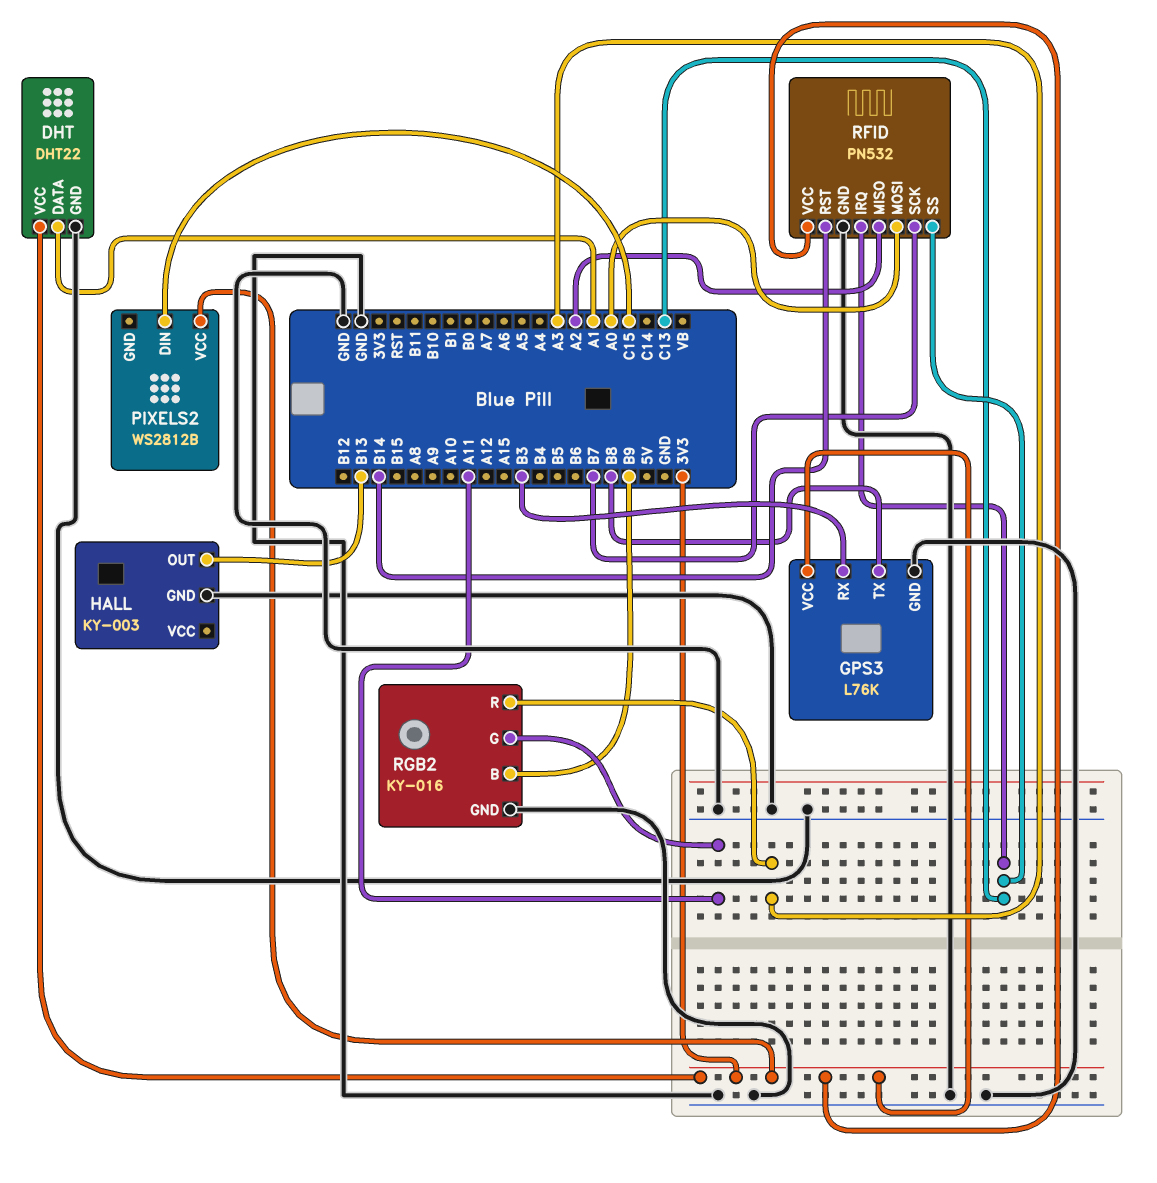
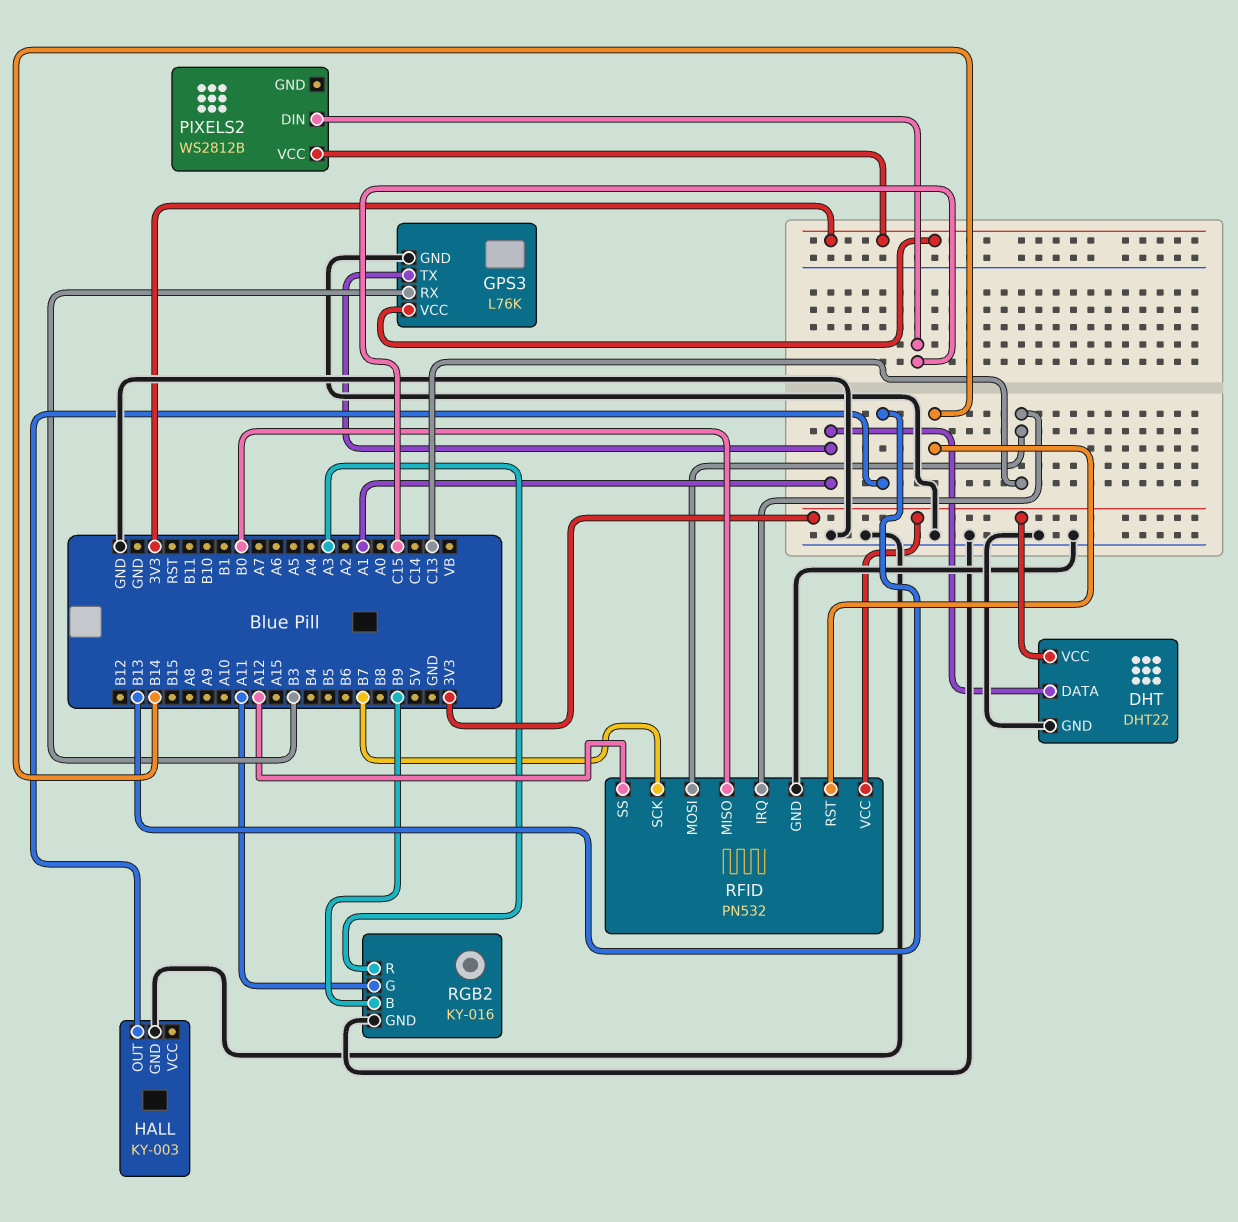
GPS3 pin TX: B8 -> A1
RFID pin MISO: A2 -> B0
RFID pin MOSI: A0 -> C13
RFID pin SS: C13 -> A12

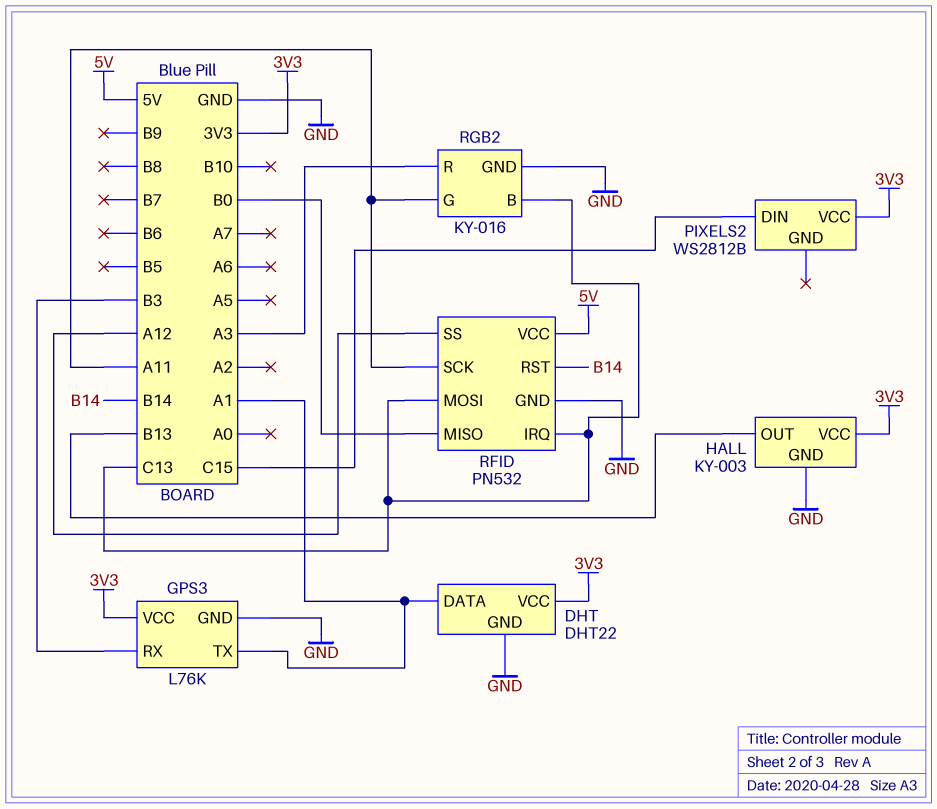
HALL pin VCC: none -> 3V3
RFID pin SCK: B7 -> A11
RFID pin VCC: 3V3 -> 5V
RGB2 pin B: B9 -> C13

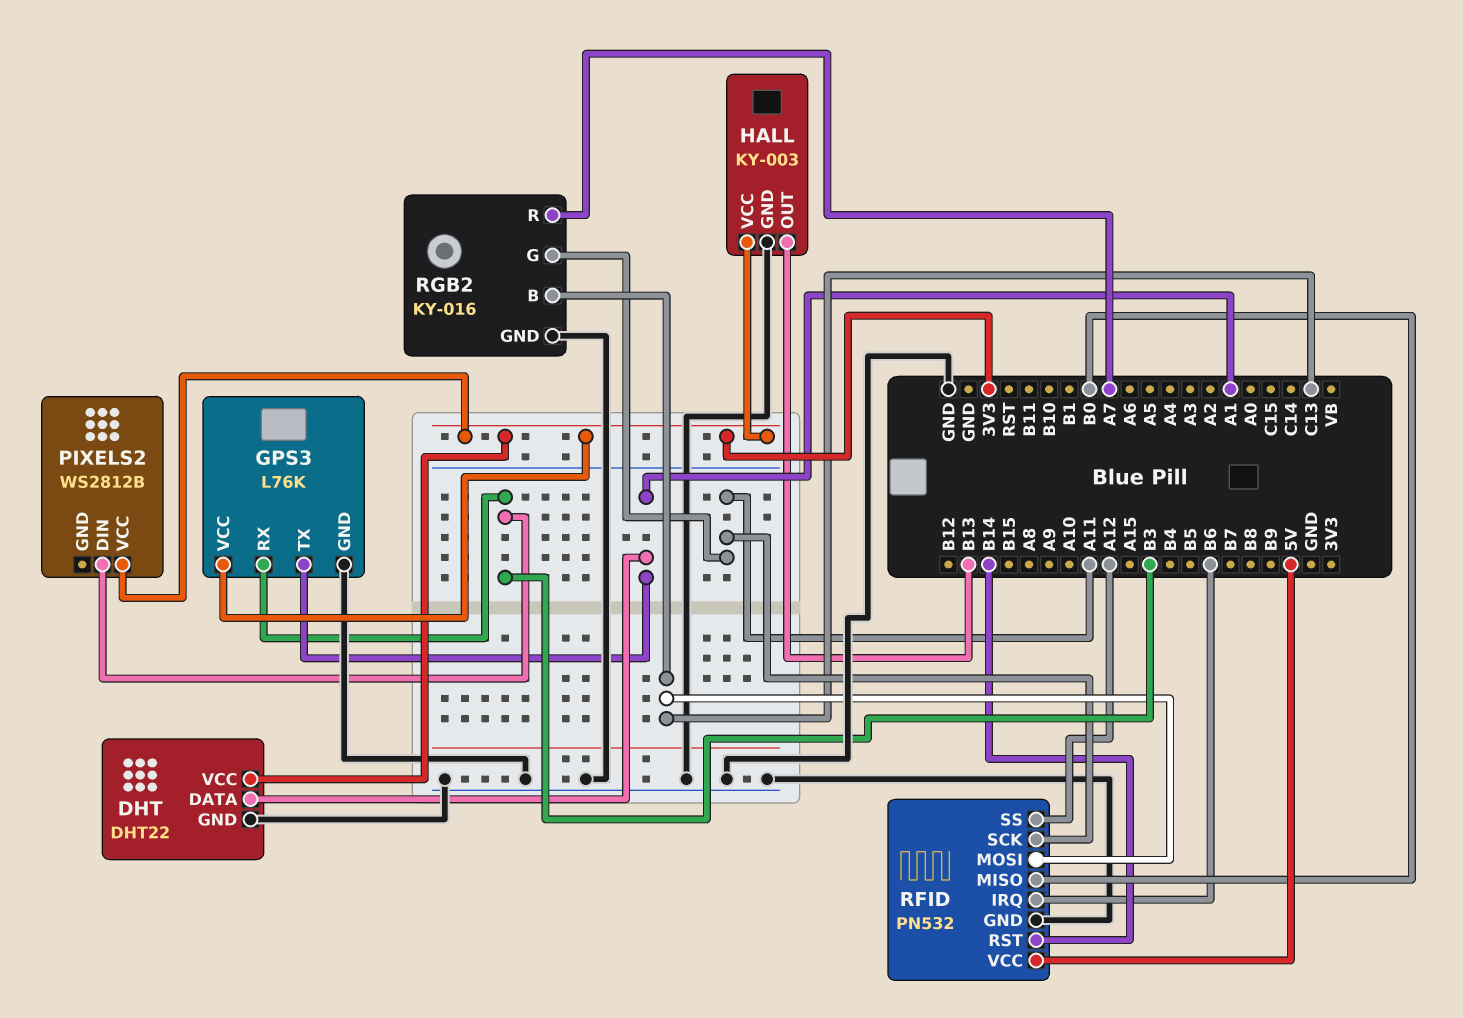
PIXELS2 pin DIN: C15 -> B3
RFID pin IRQ: C13 -> B6
RGB2 pin R: A3 -> A7

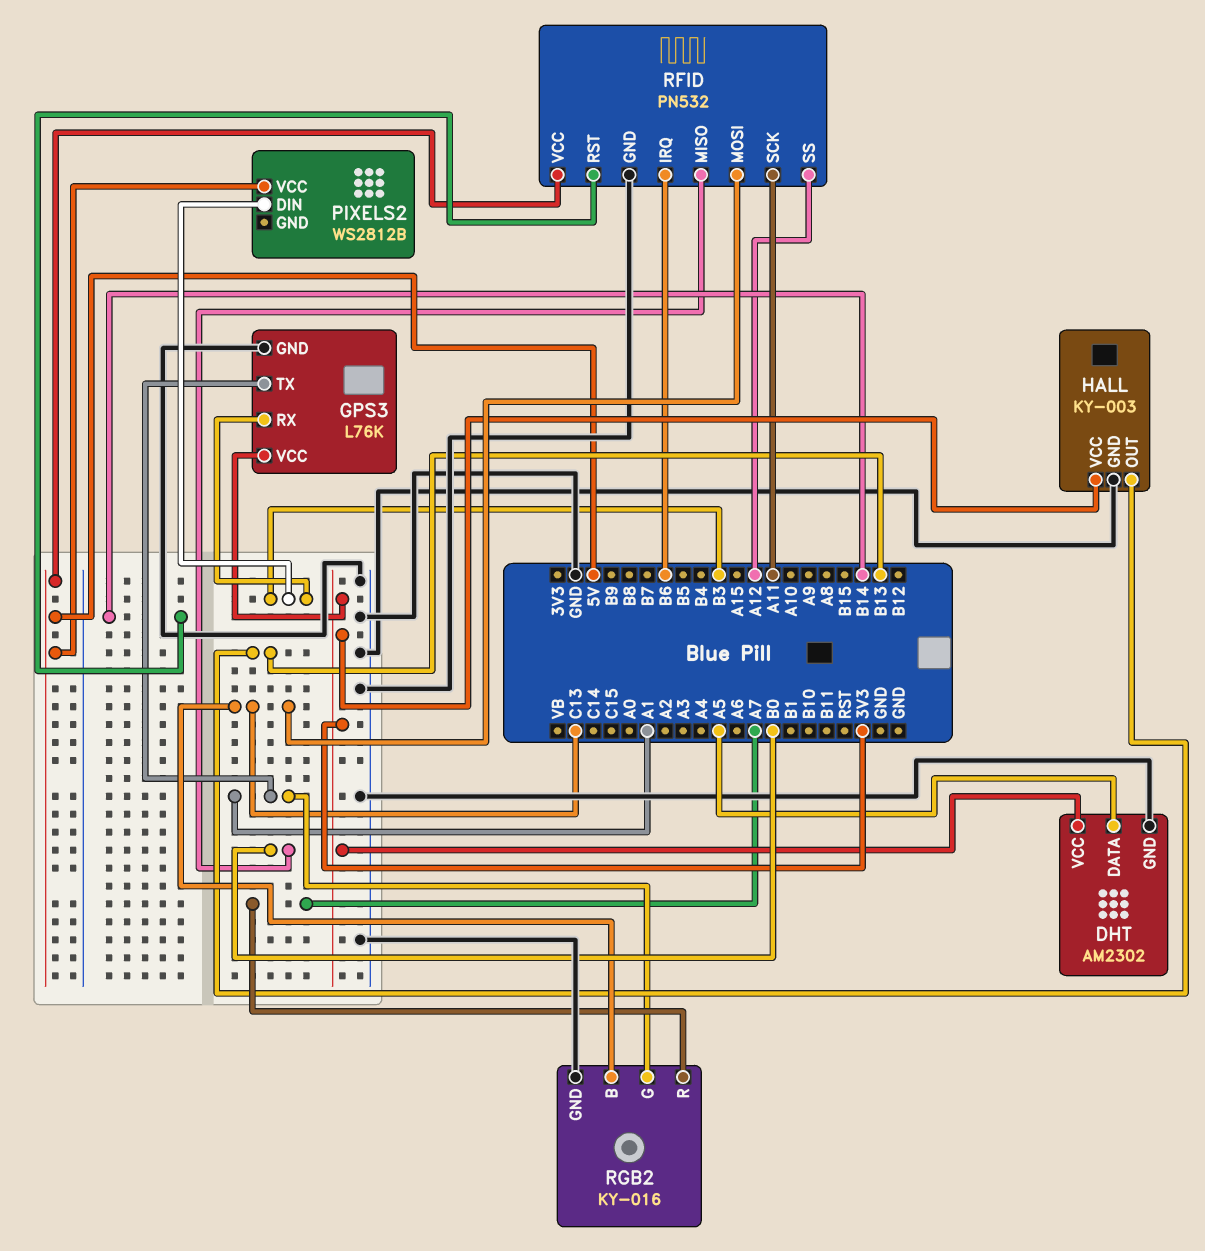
DHT: DHT22 -> AM2302
DHT pin DATA: A1 -> A5
PIXELS2 pin VCC: 3V3 -> 5V
RGB2 pin G: A11 -> A1

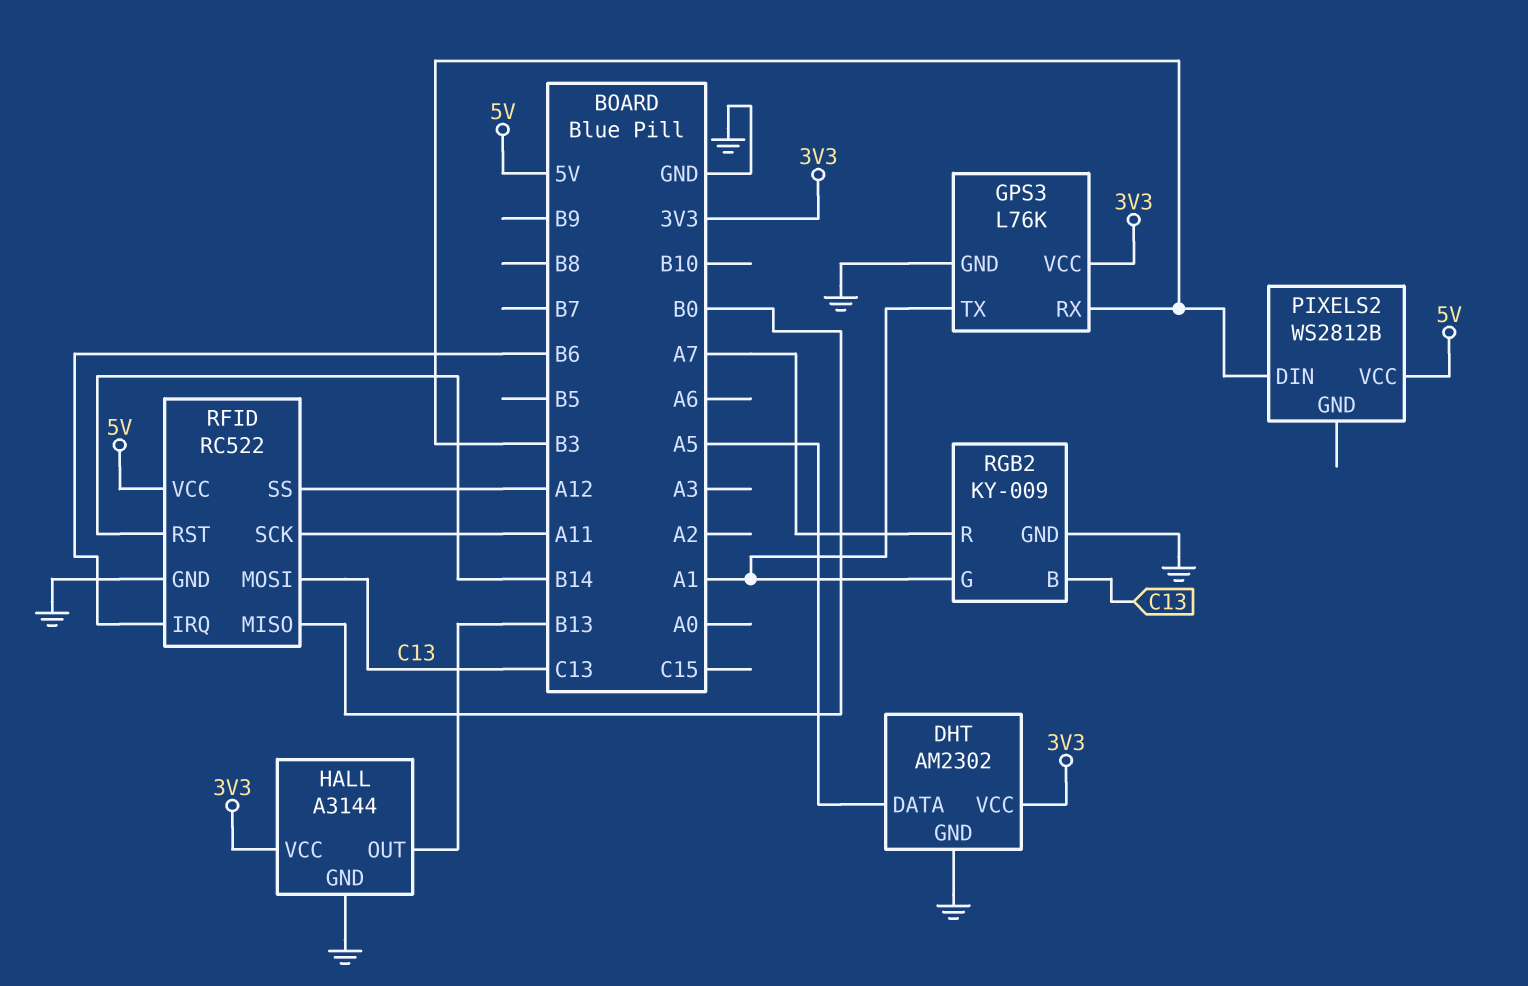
HALL: KY-003 -> A3144
RFID: PN532 -> RC522
RGB2: KY-016 -> KY-009

